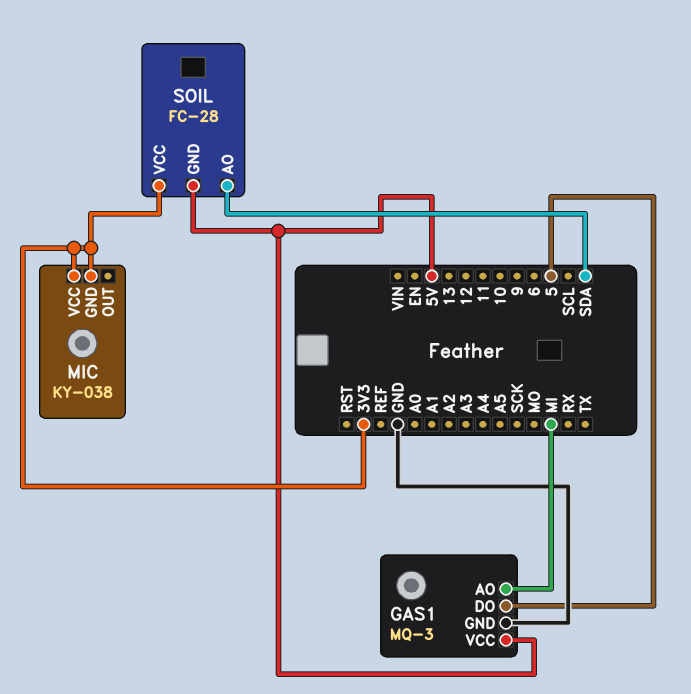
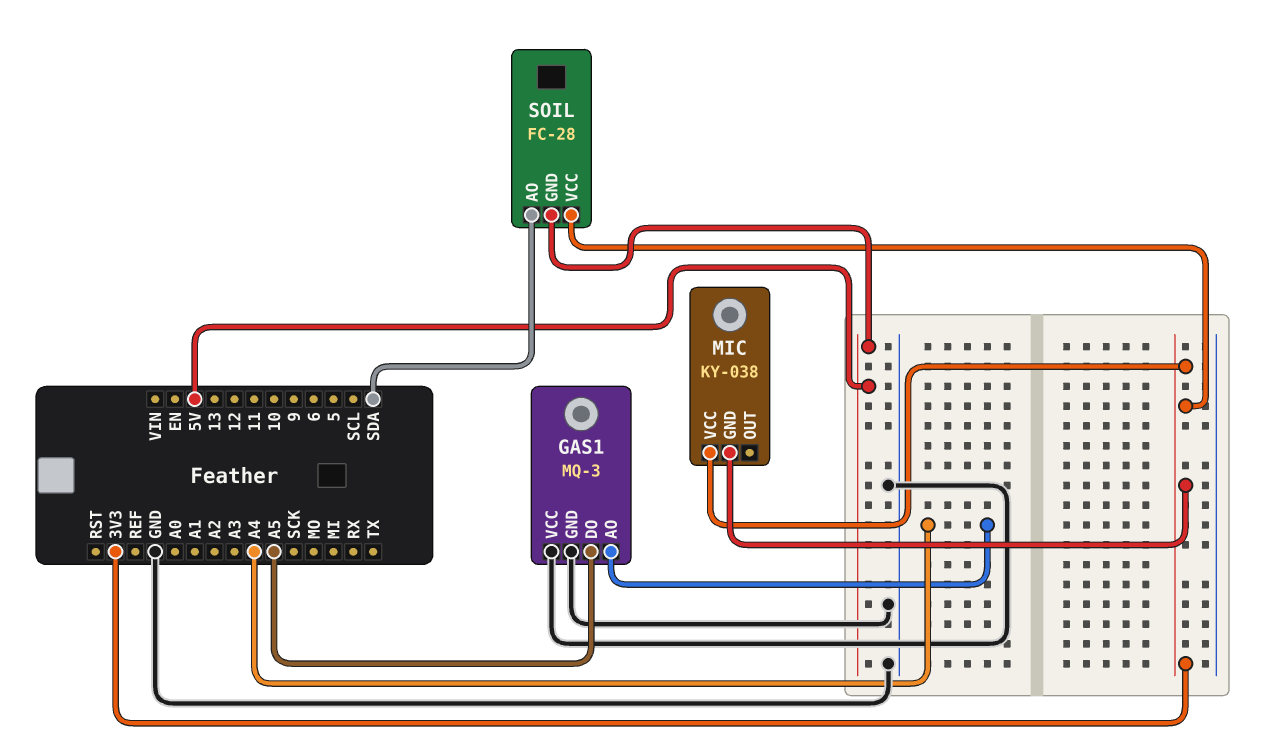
GAS1 pin AO: MI -> A4
GAS1 pin DO: 5 -> A5
GAS1 pin VCC: 5V -> GND

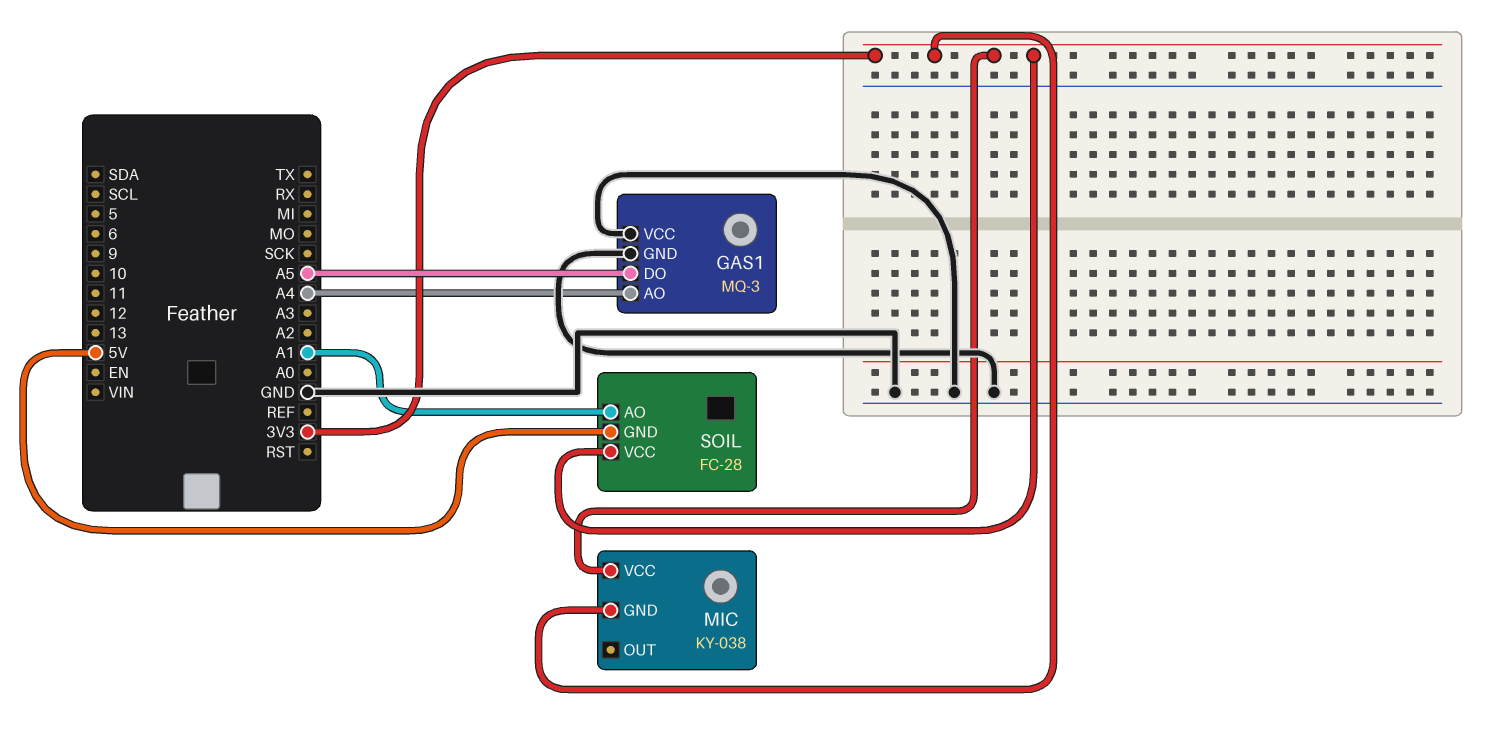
SOIL pin AO: SDA -> A1

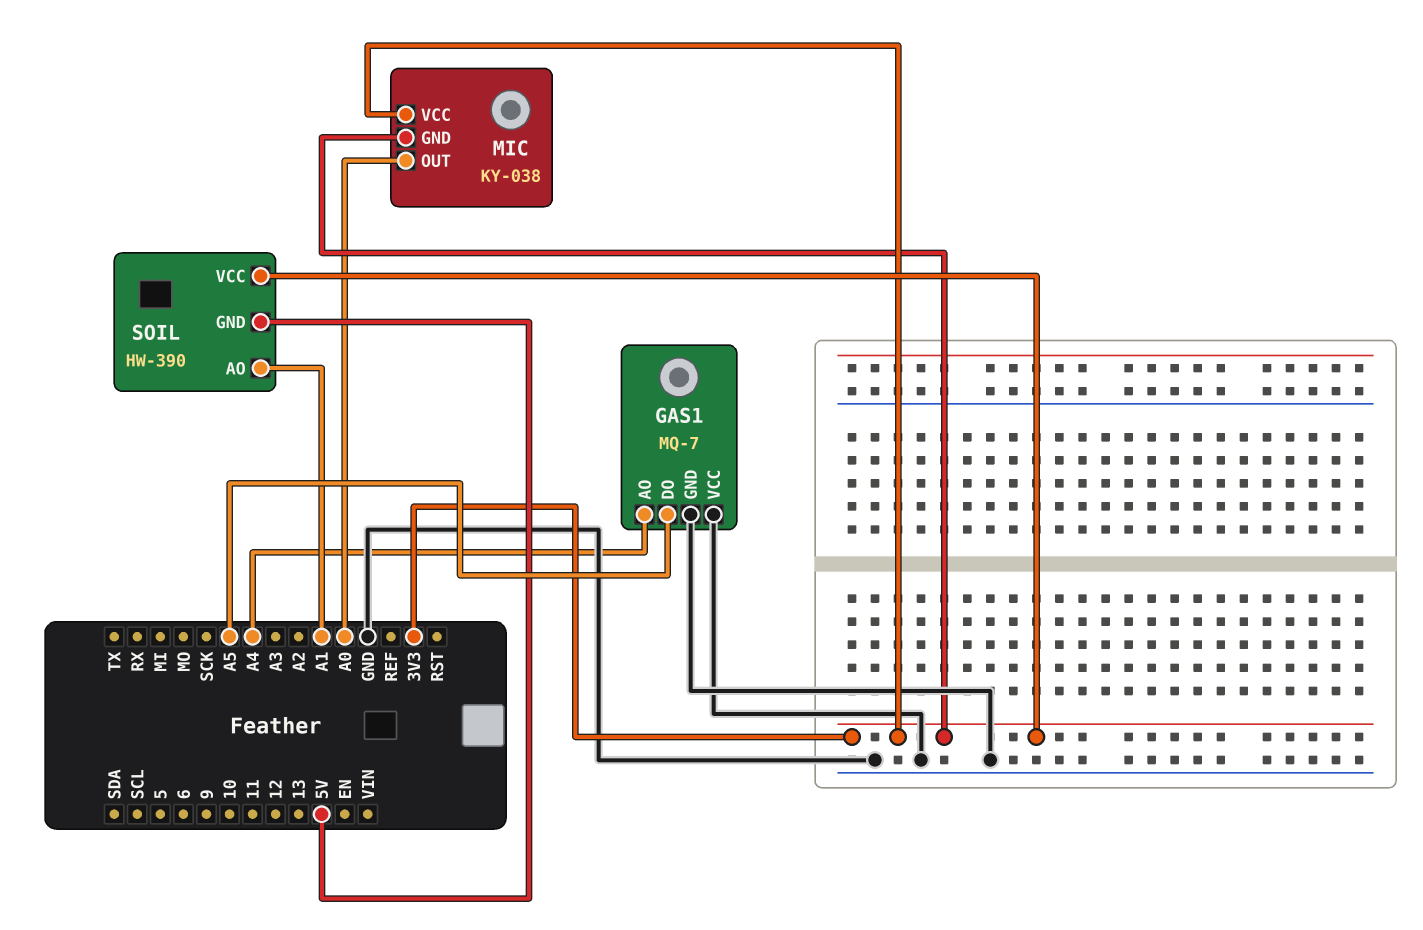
GAS1: MQ-3 -> MQ-7
MIC pin OUT: none -> A0
SOIL: FC-28 -> HW-390

